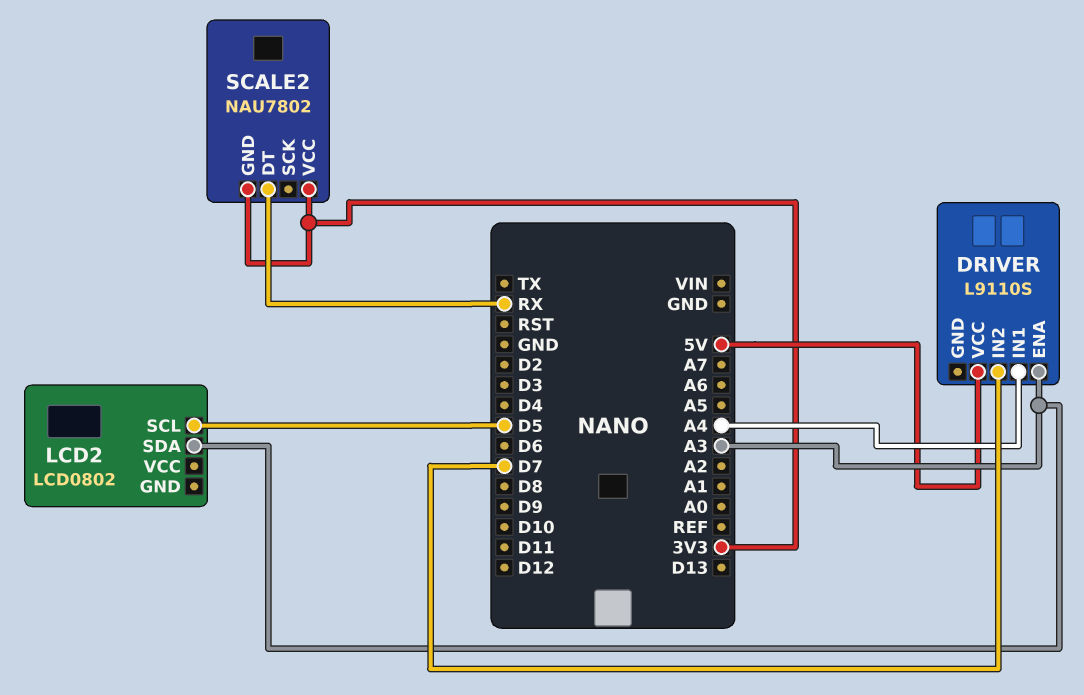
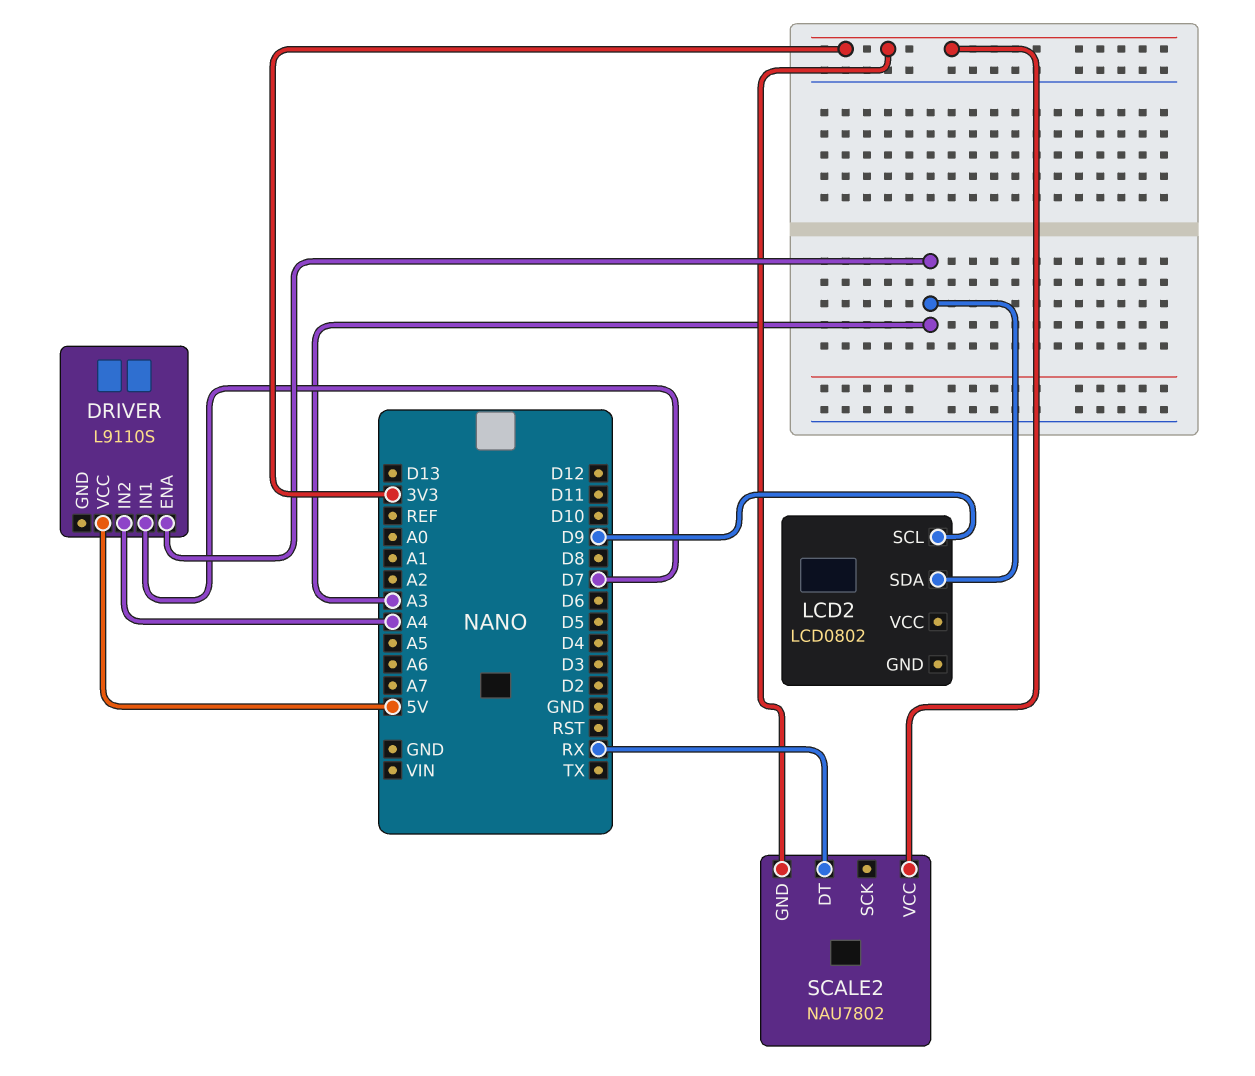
DRIVER pin IN1: A4 -> D7
DRIVER pin IN2: D7 -> A4
LCD2 pin SCL: D5 -> D9

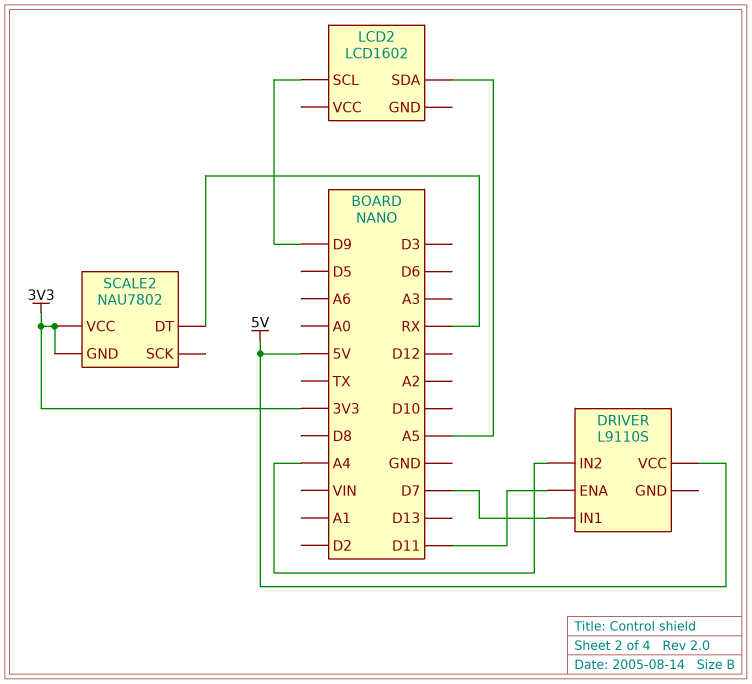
DRIVER pin ENA: A3 -> D11
LCD2: LCD0802 -> LCD1602
LCD2 pin SDA: A3 -> A5

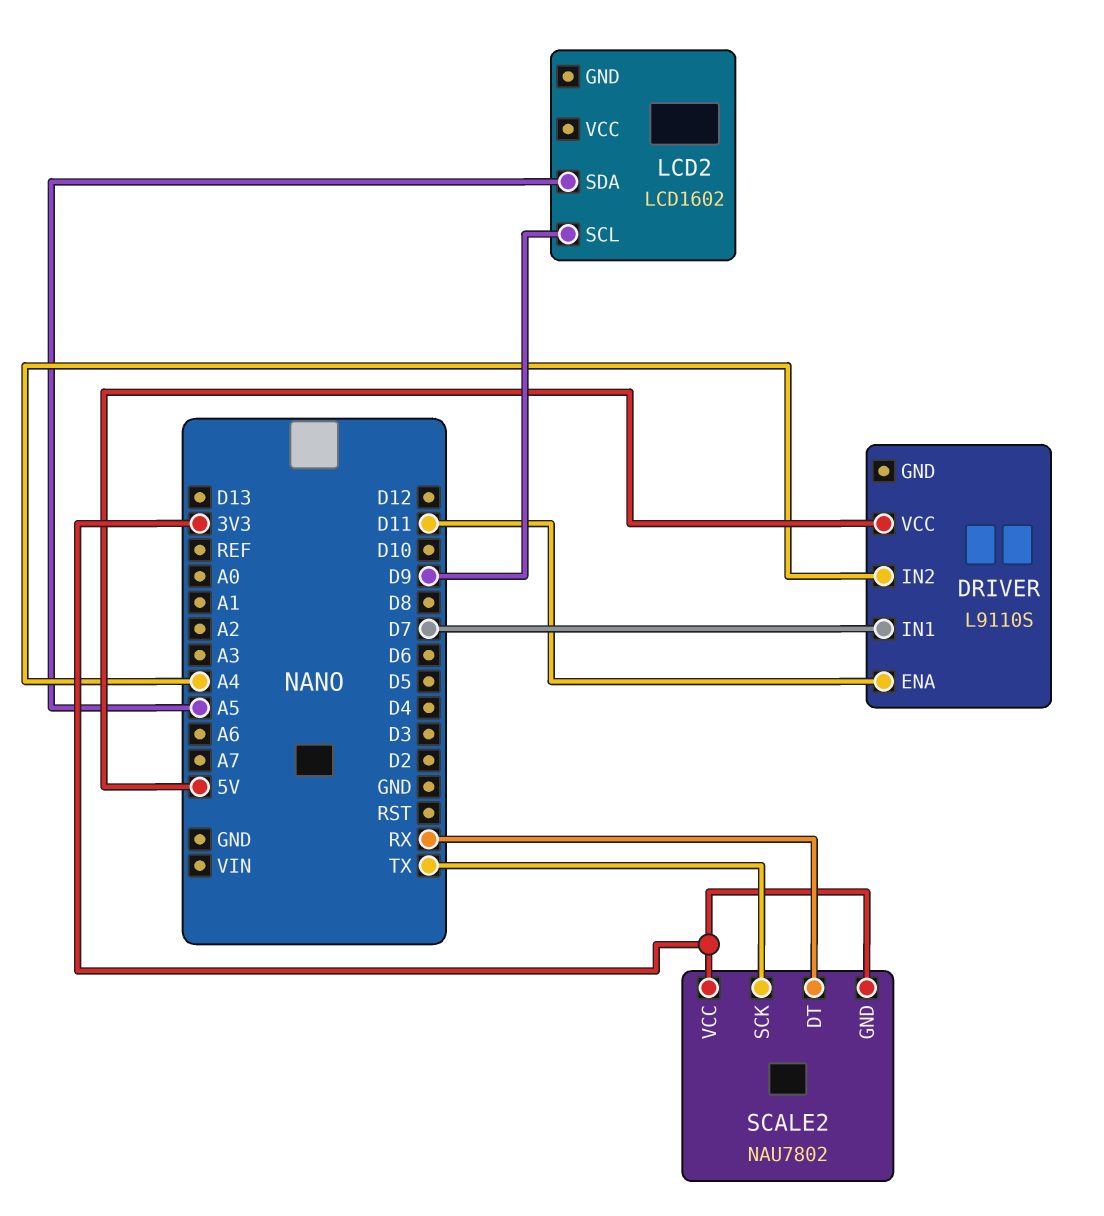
SCALE2 pin SCK: none -> TX

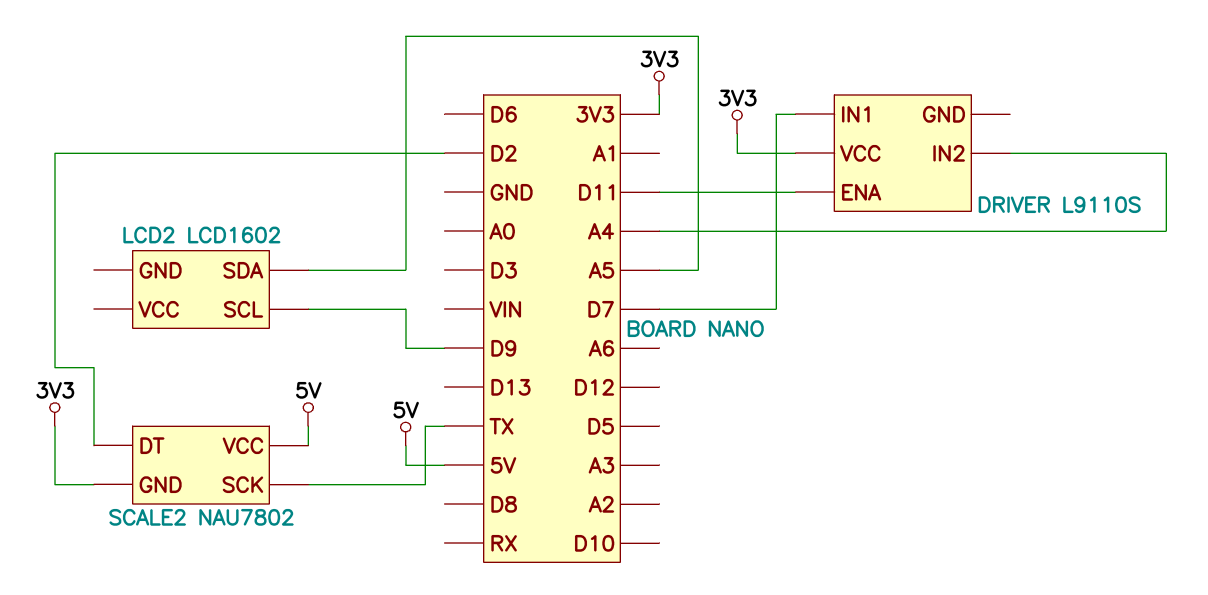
DRIVER pin VCC: 5V -> 3V3
SCALE2 pin DT: RX -> D2
SCALE2 pin VCC: 3V3 -> 5V

